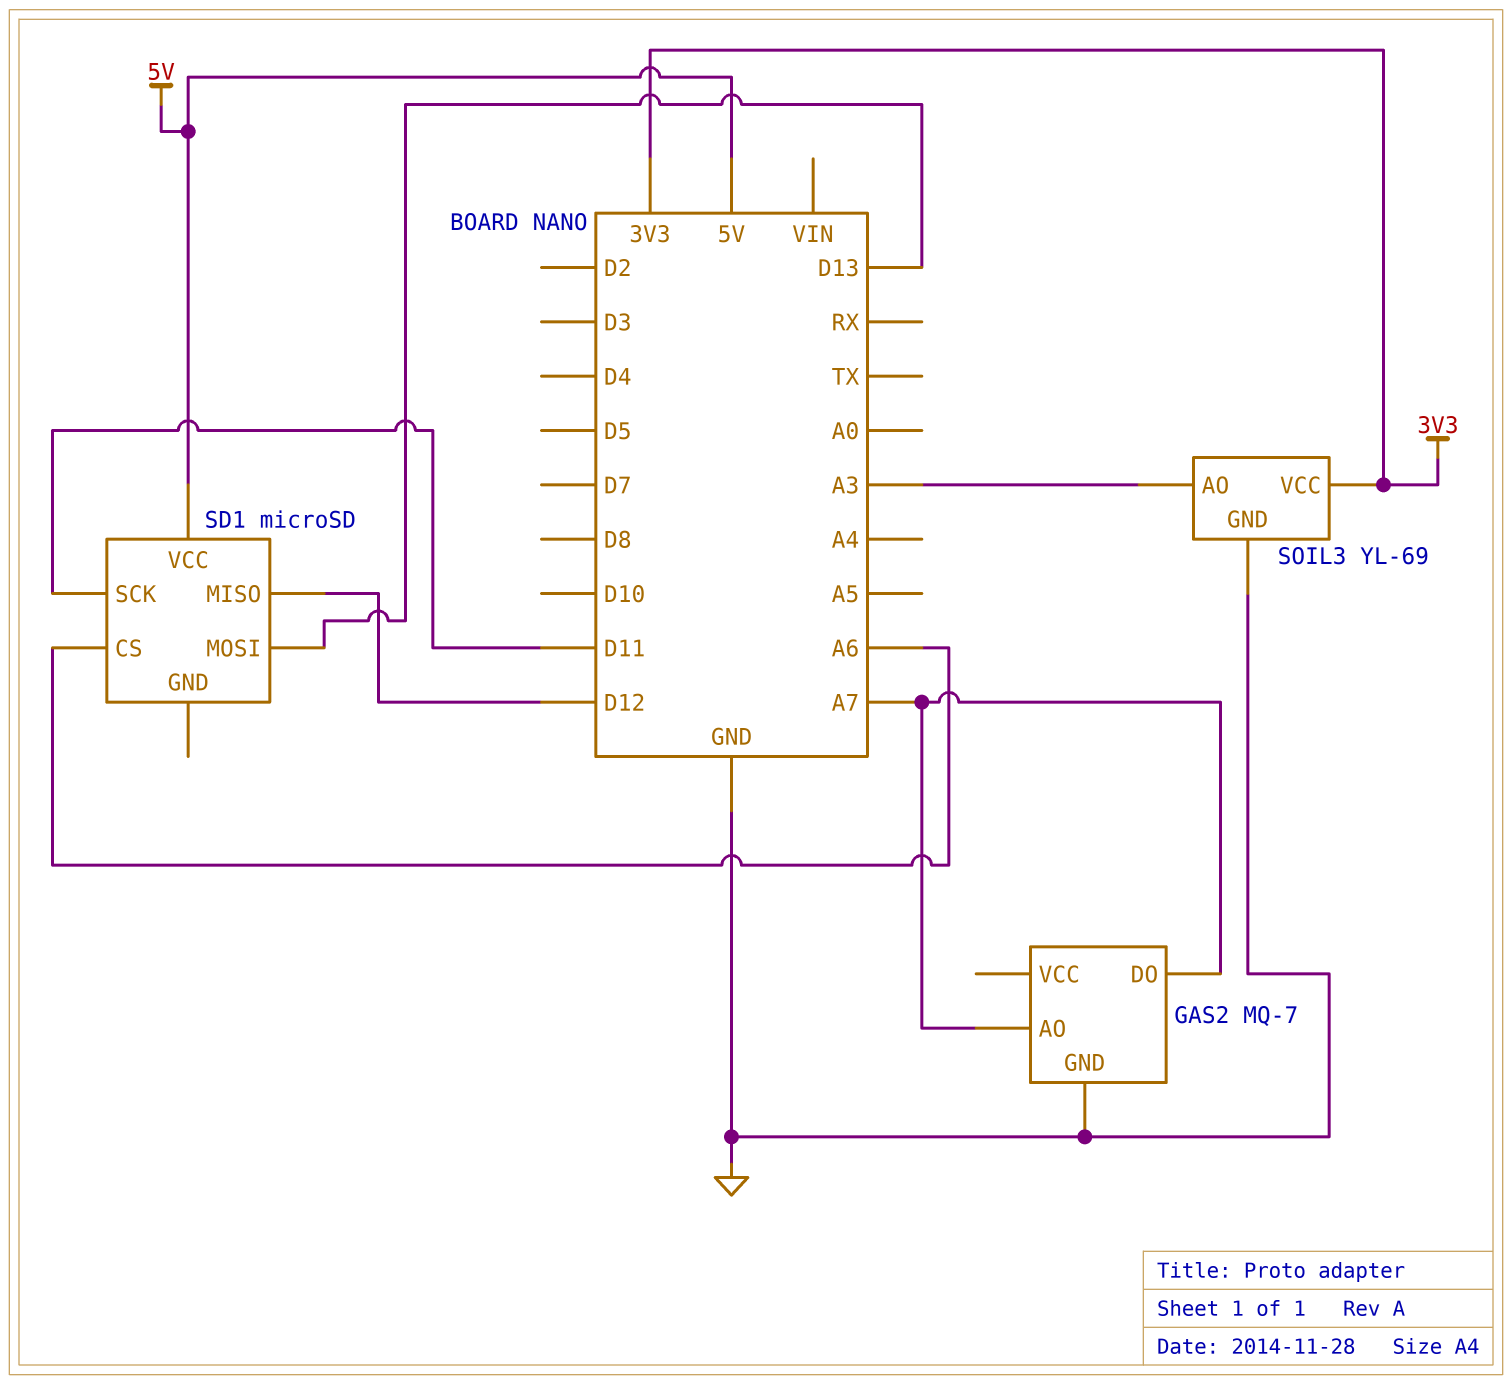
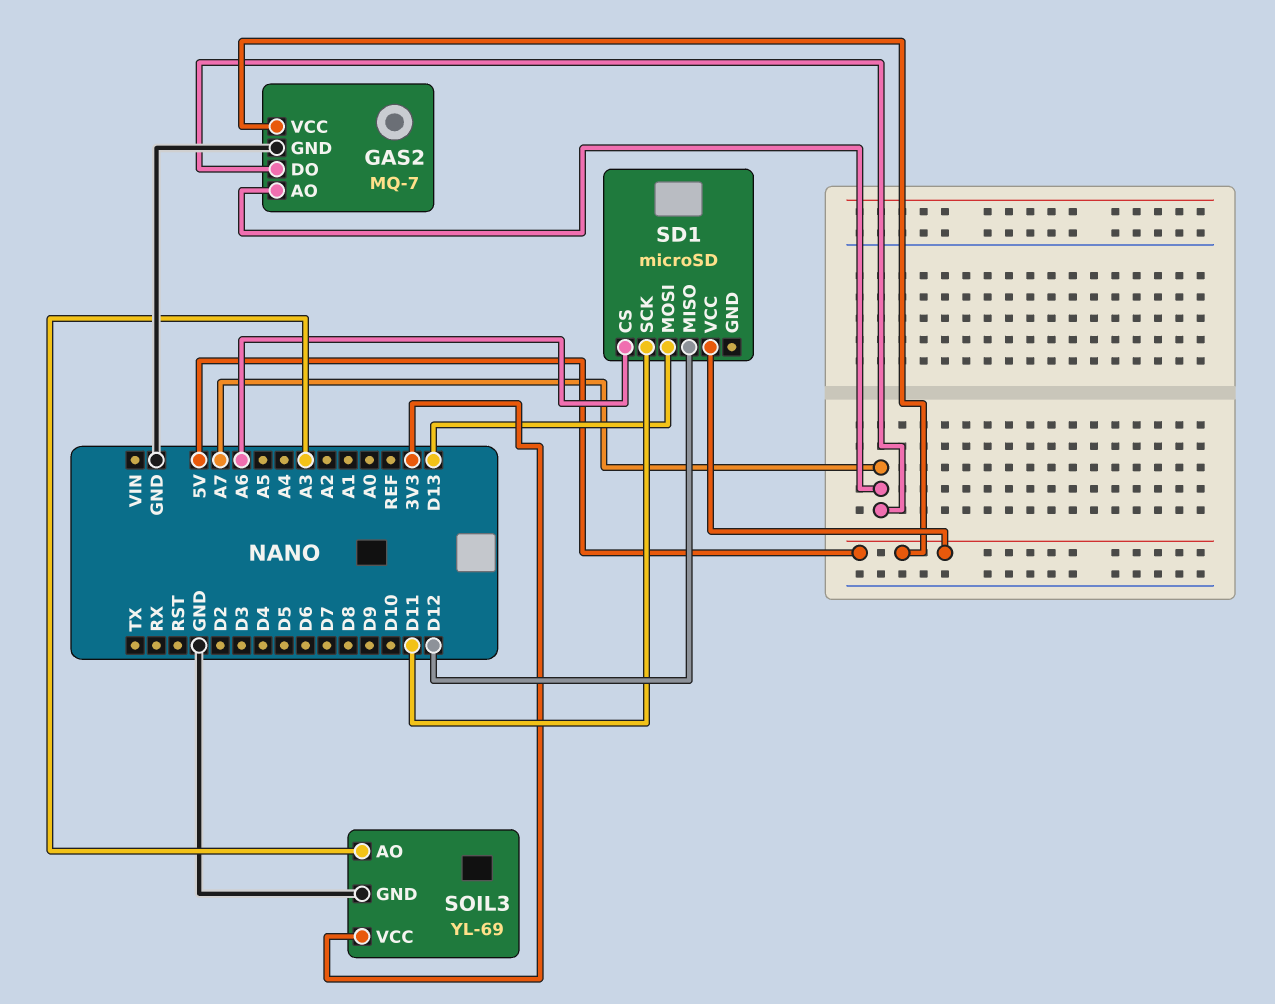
GAS2 pin VCC: none -> 5V

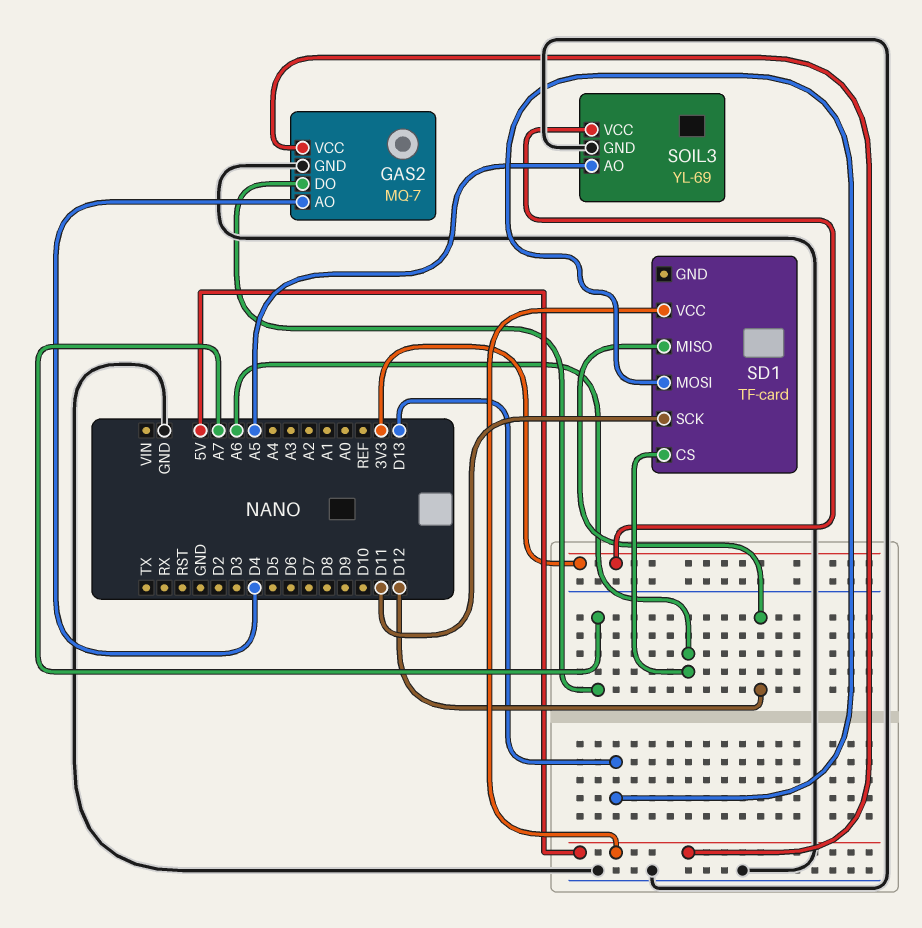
GAS2 pin AO: A7 -> D4
SD1: microSD -> TF-card
SOIL3 pin AO: A3 -> A5

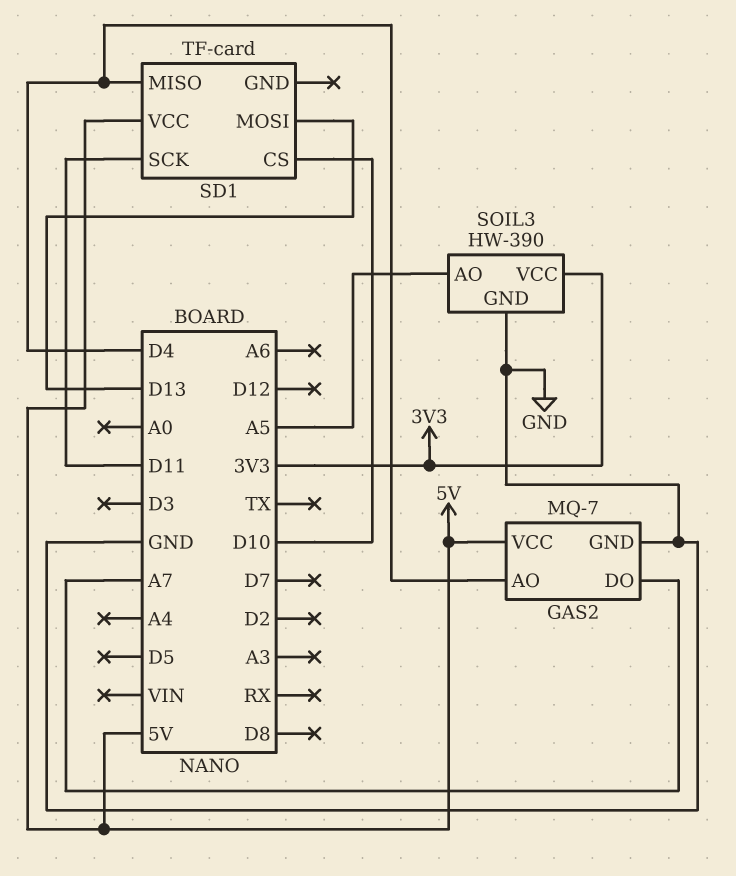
SD1 pin CS: A6 -> D10
SD1 pin MISO: D12 -> D4
SOIL3: YL-69 -> HW-390

